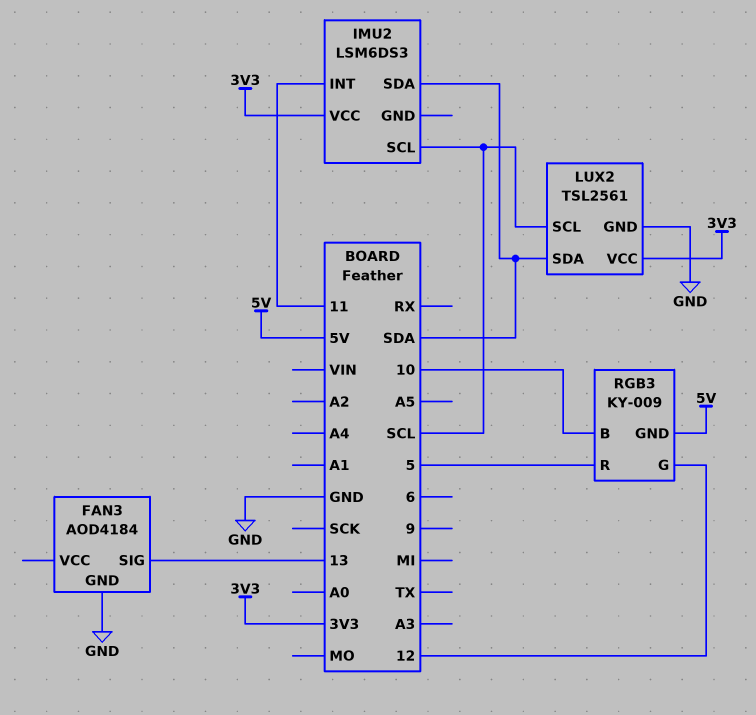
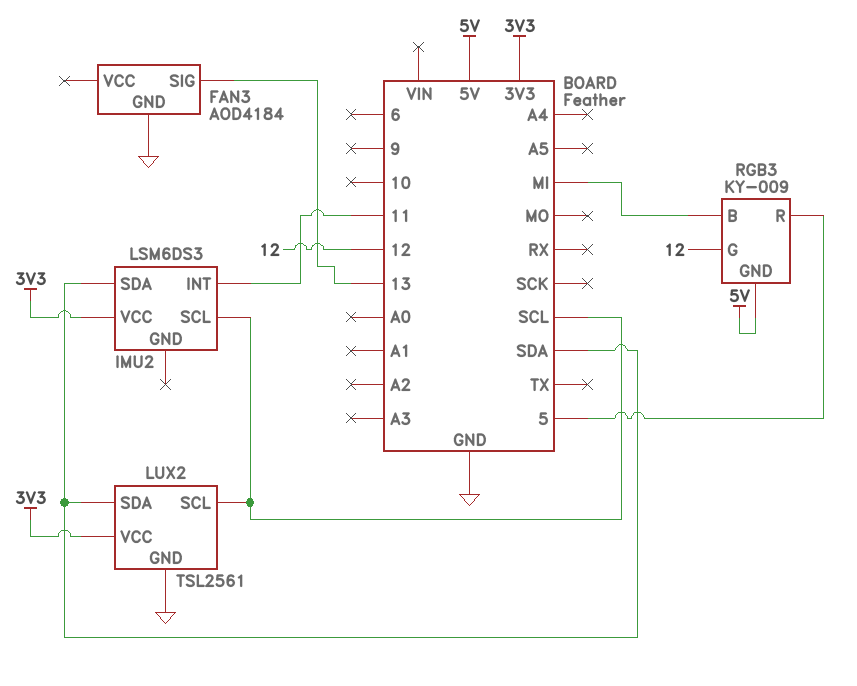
RGB3 pin B: 10 -> MI

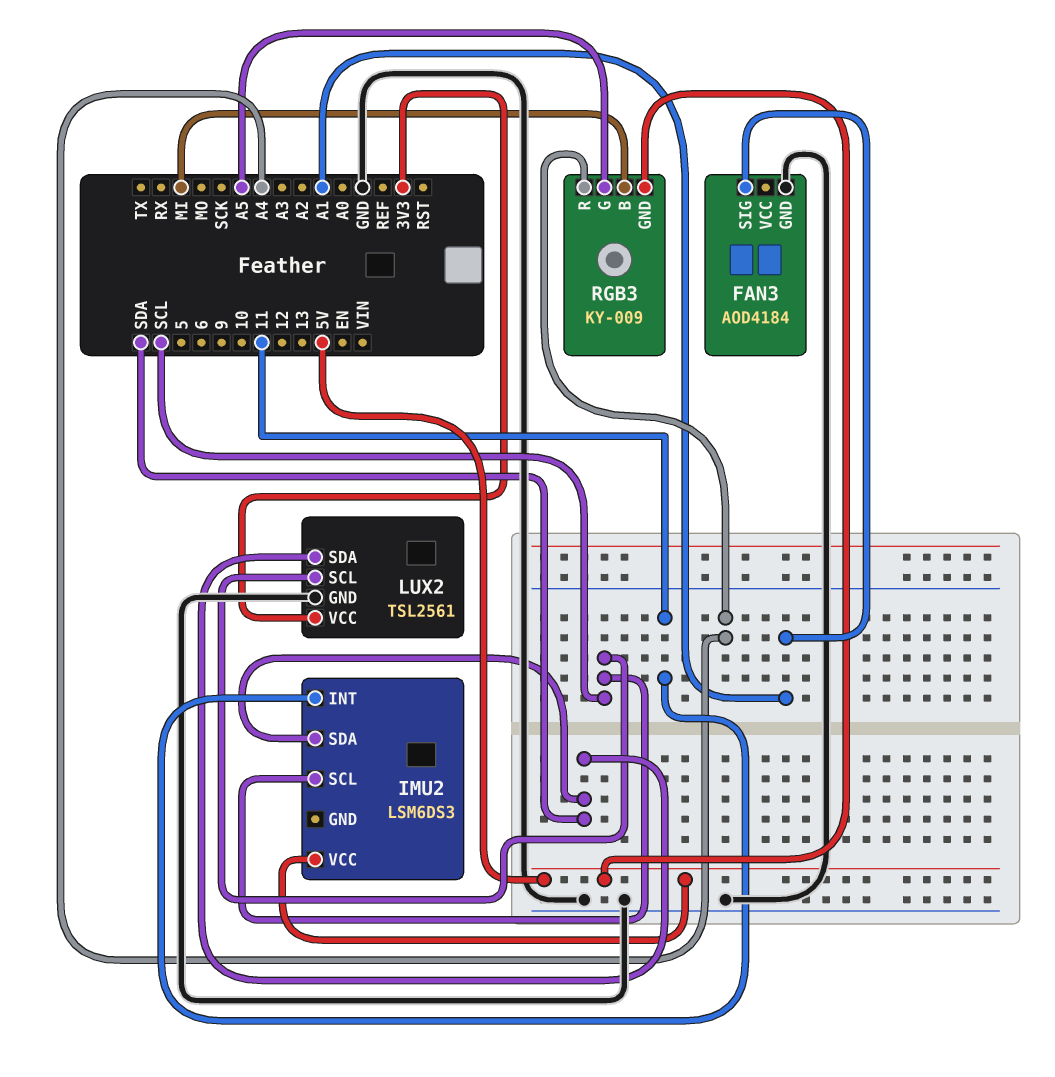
FAN3 pin SIG: 13 -> A1
IMU2 pin VCC: 3V3 -> 5V
RGB3 pin G: 12 -> A5
RGB3 pin R: 5 -> A4

